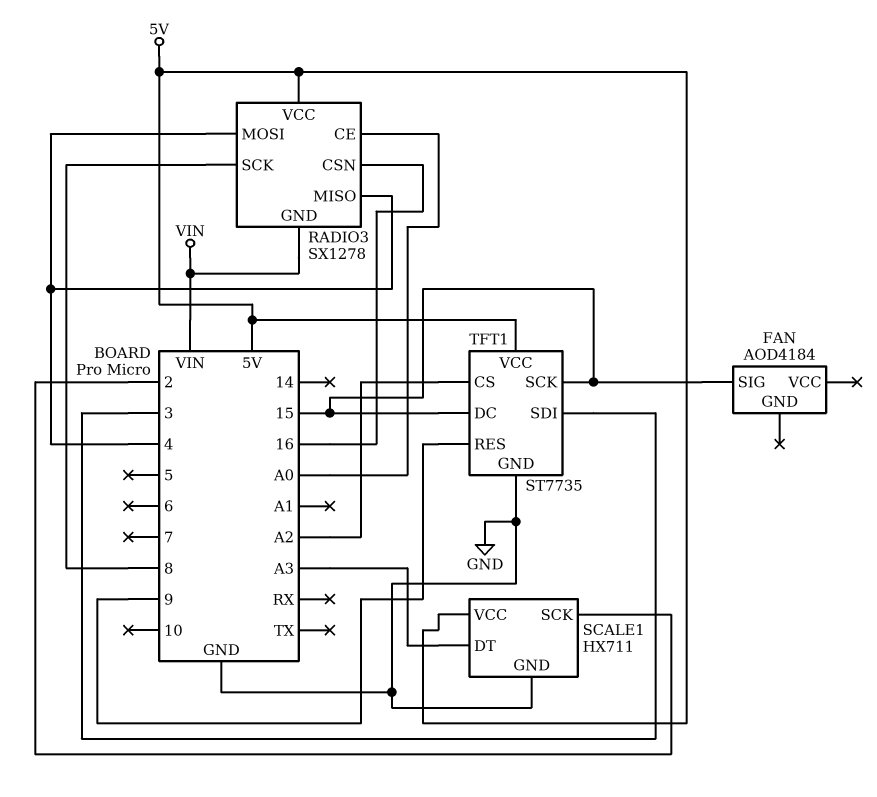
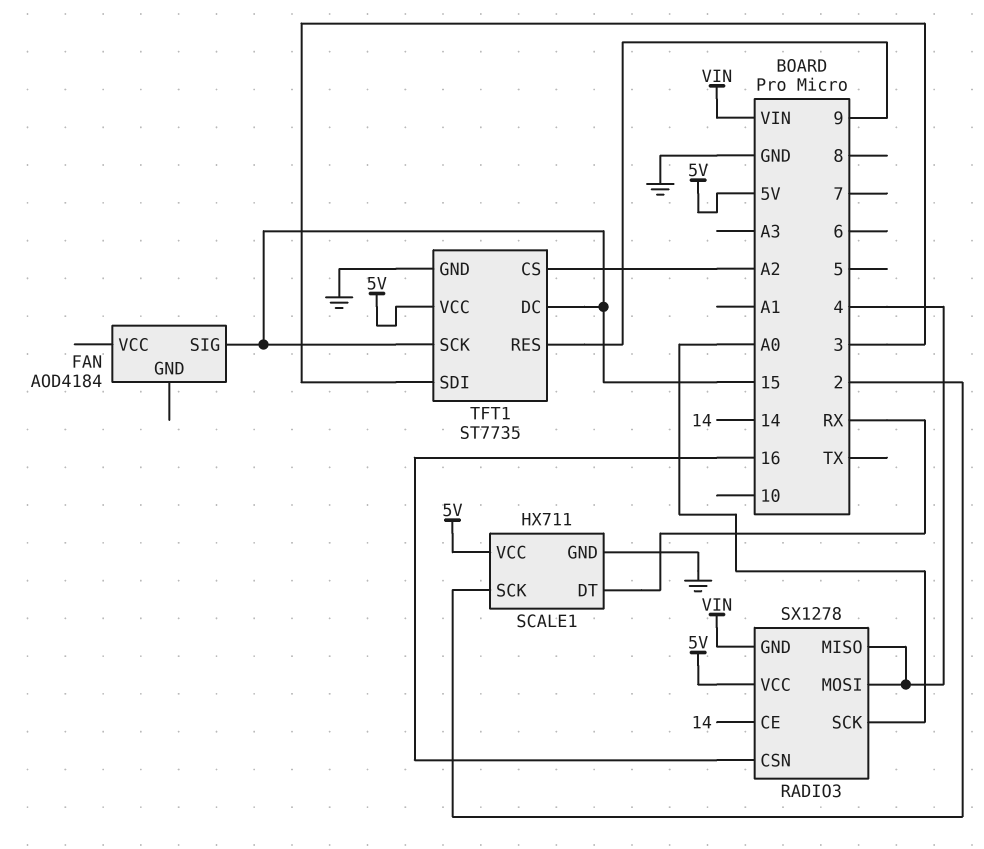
RADIO3 pin CE: A0 -> 14
RADIO3 pin SCK: 8 -> A0
SCALE1 pin DT: A3 -> RX

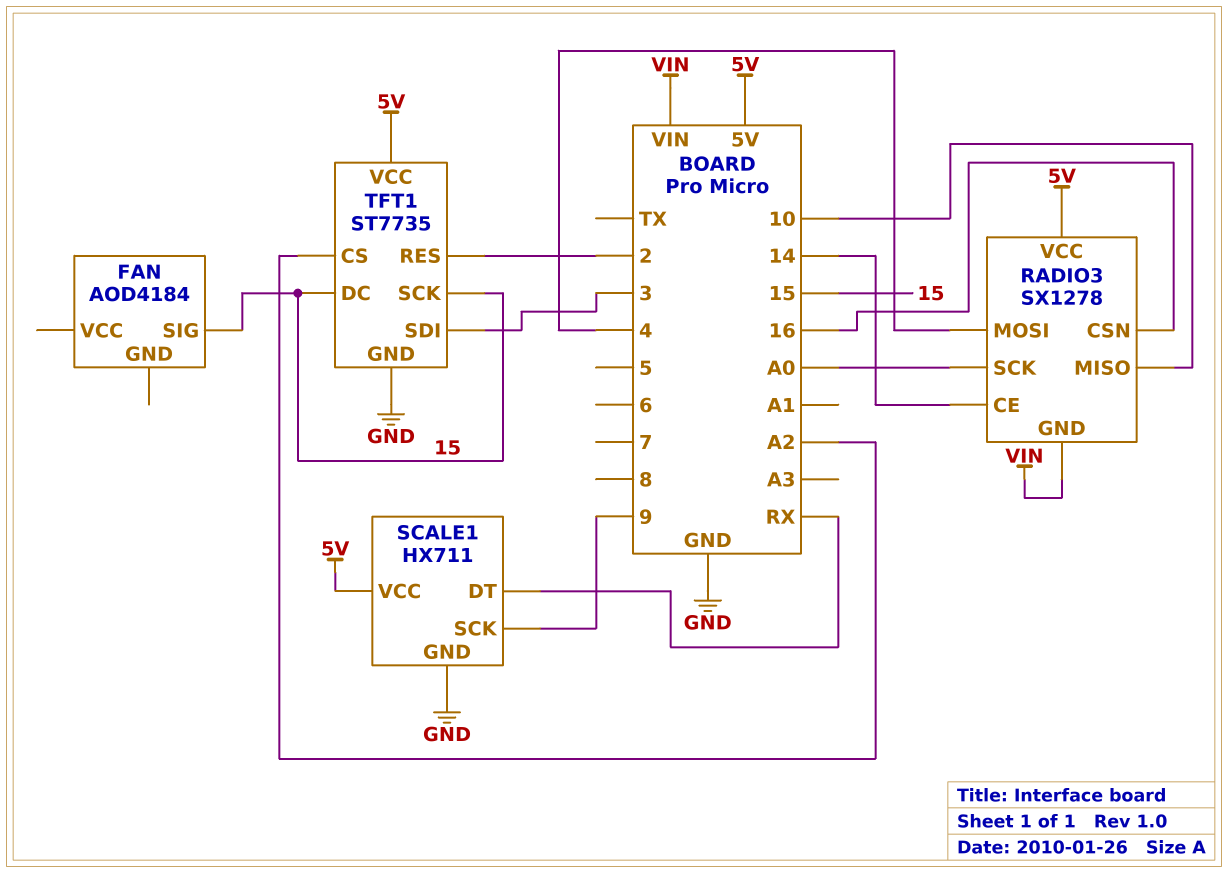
RADIO3 pin MISO: 4 -> 10
SCALE1 pin SCK: 2 -> 9
TFT1 pin RES: 9 -> 2

